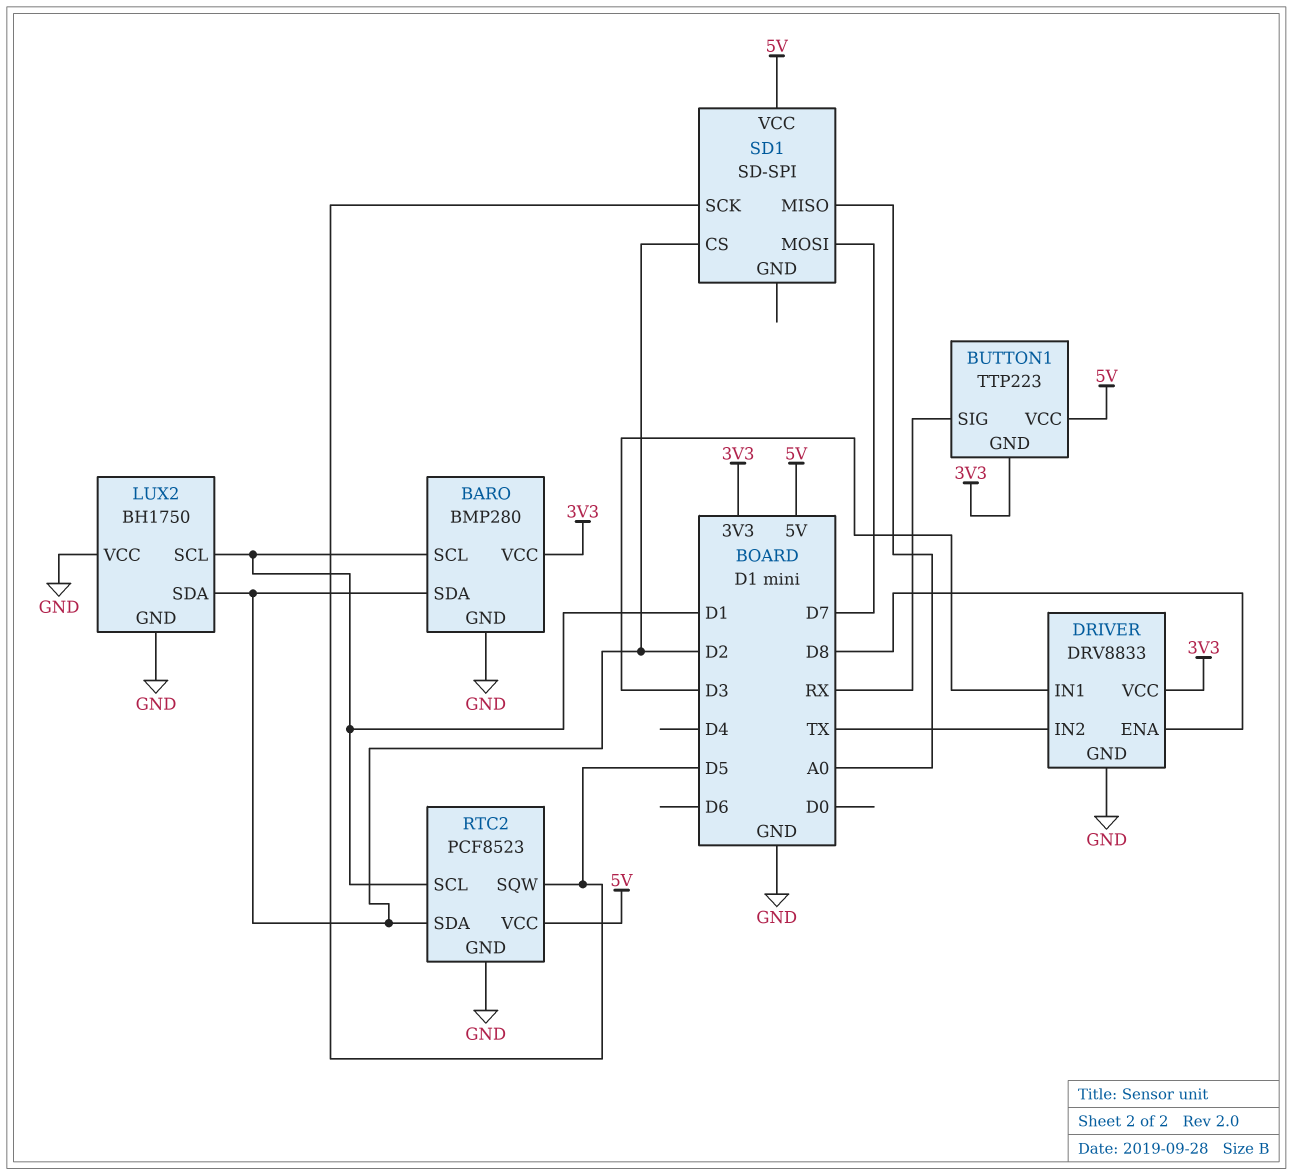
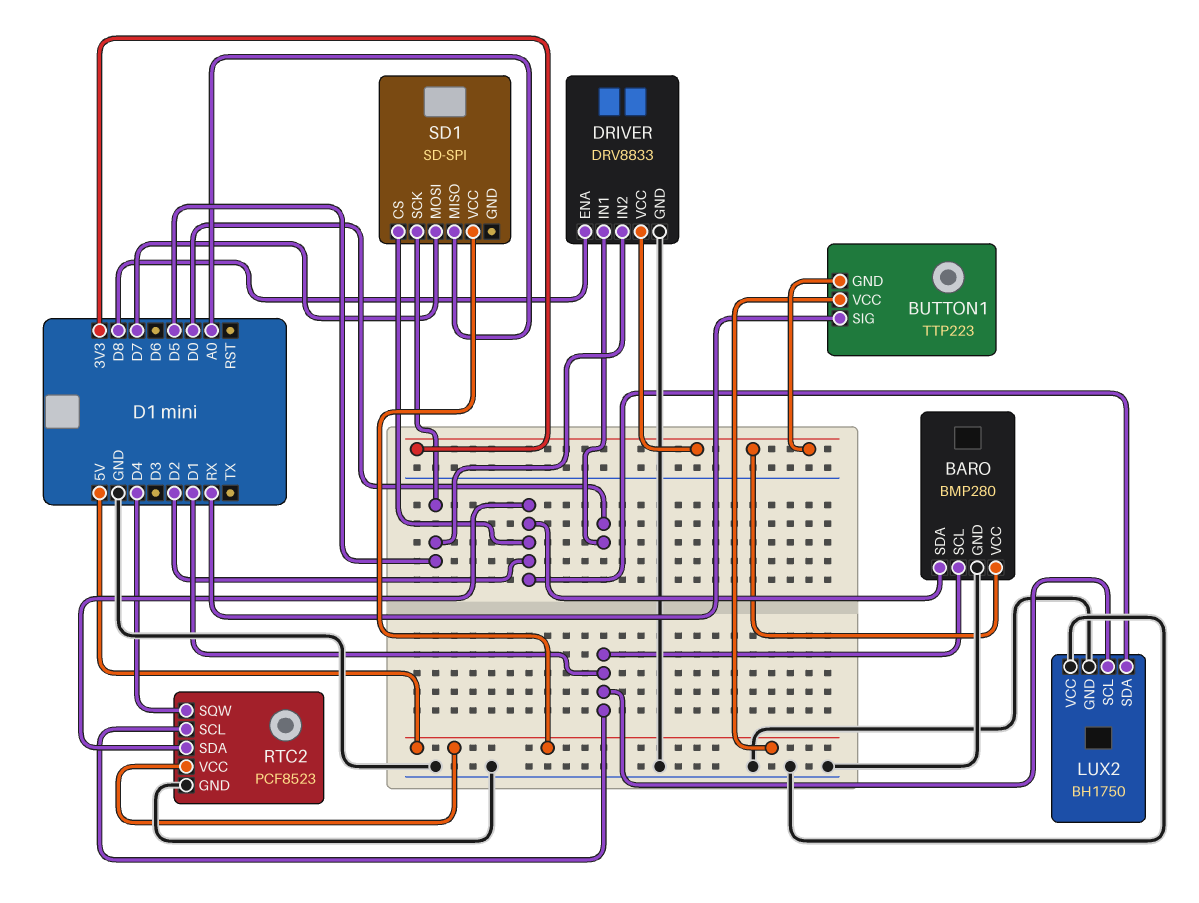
DRIVER pin IN1: D3 -> D0
DRIVER pin IN2: TX -> D5
RTC2 pin SQW: D5 -> D4

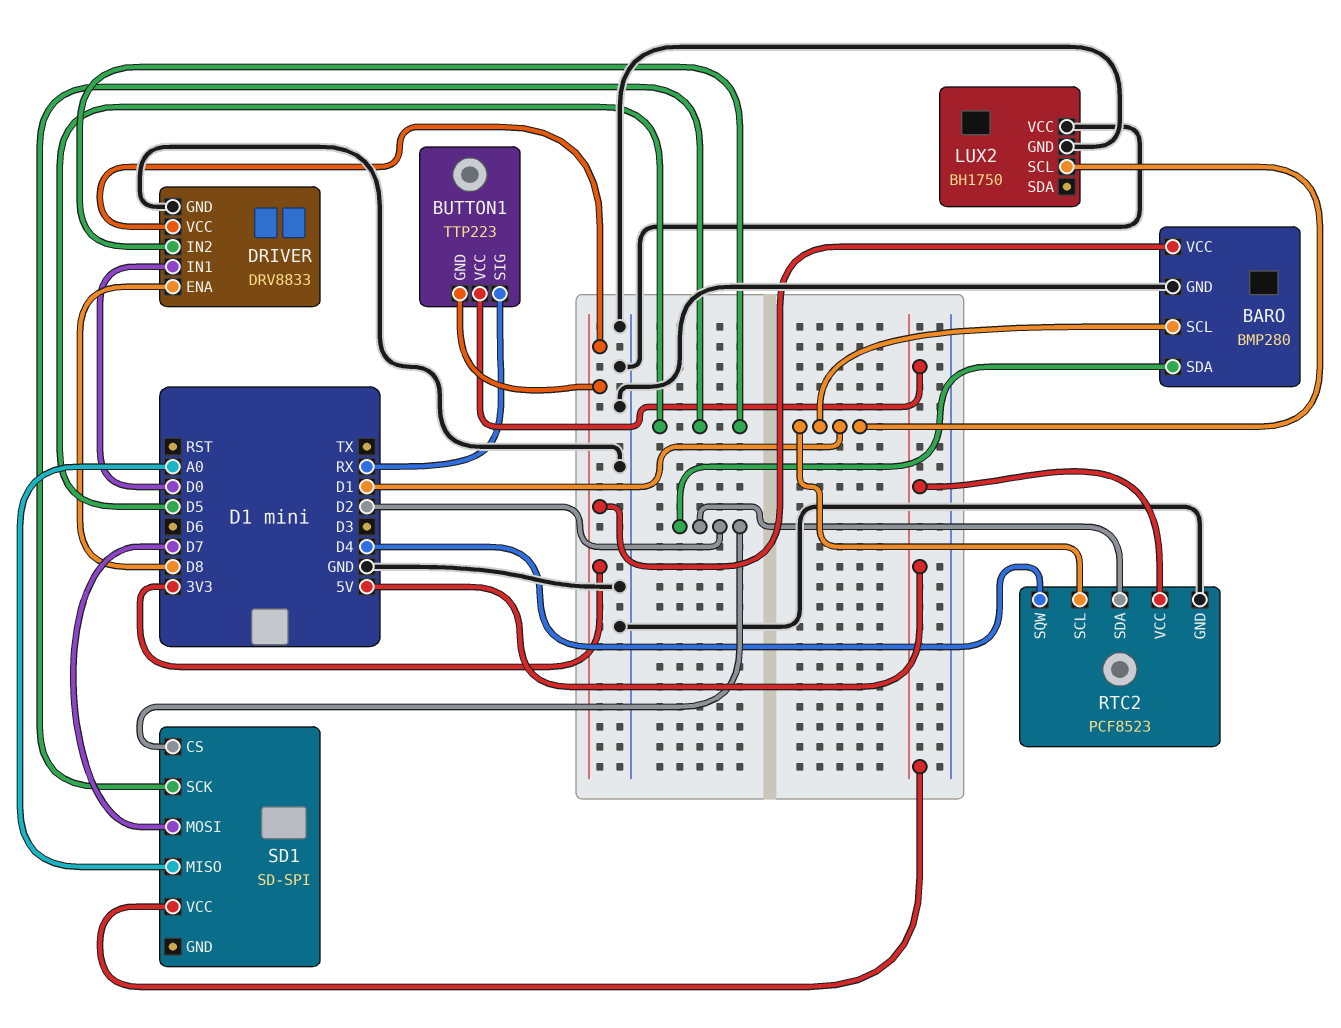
LUX2 pin SDA: D2 -> none

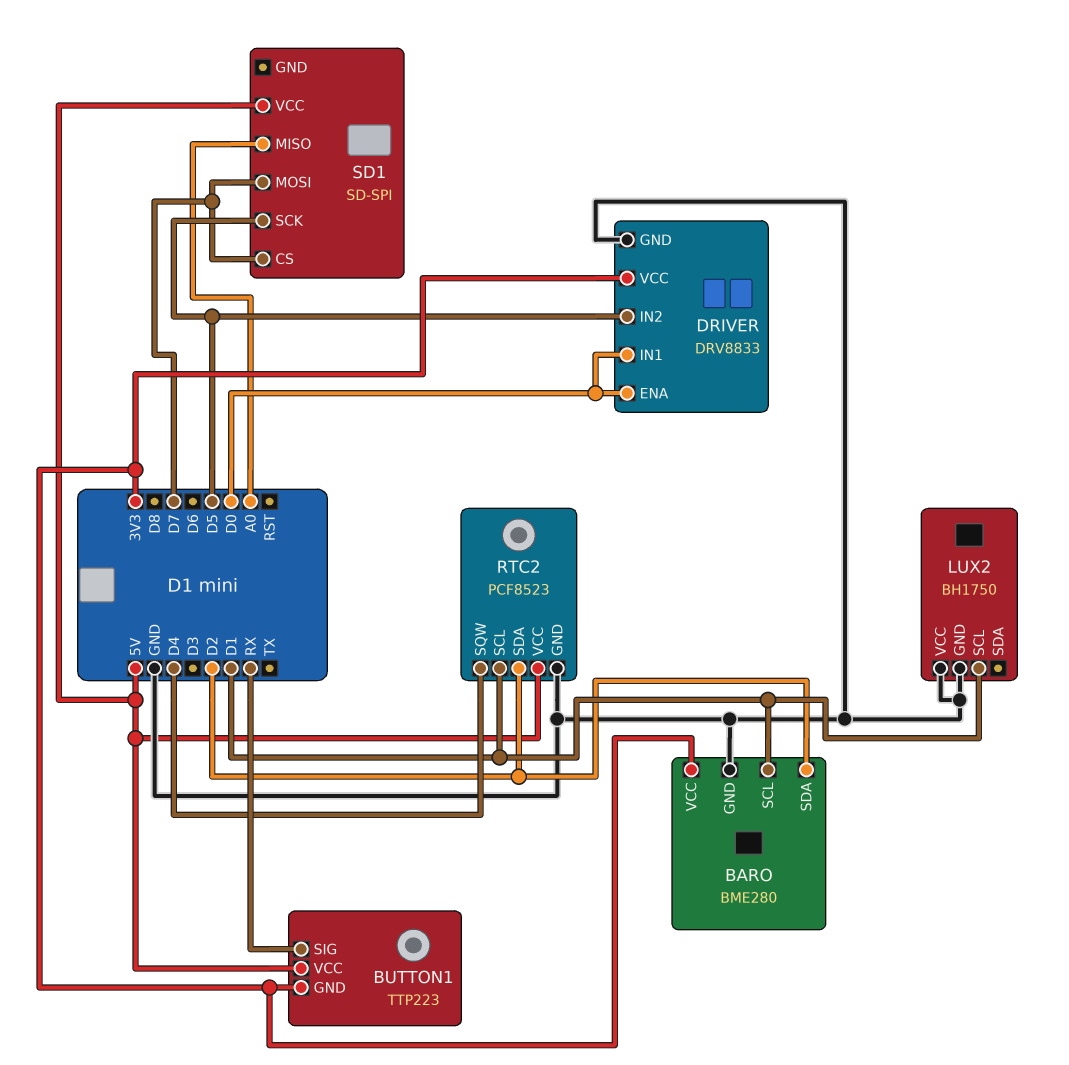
BARO: BMP280 -> BME280
DRIVER pin ENA: D8 -> D0
SD1 pin CS: D2 -> D7

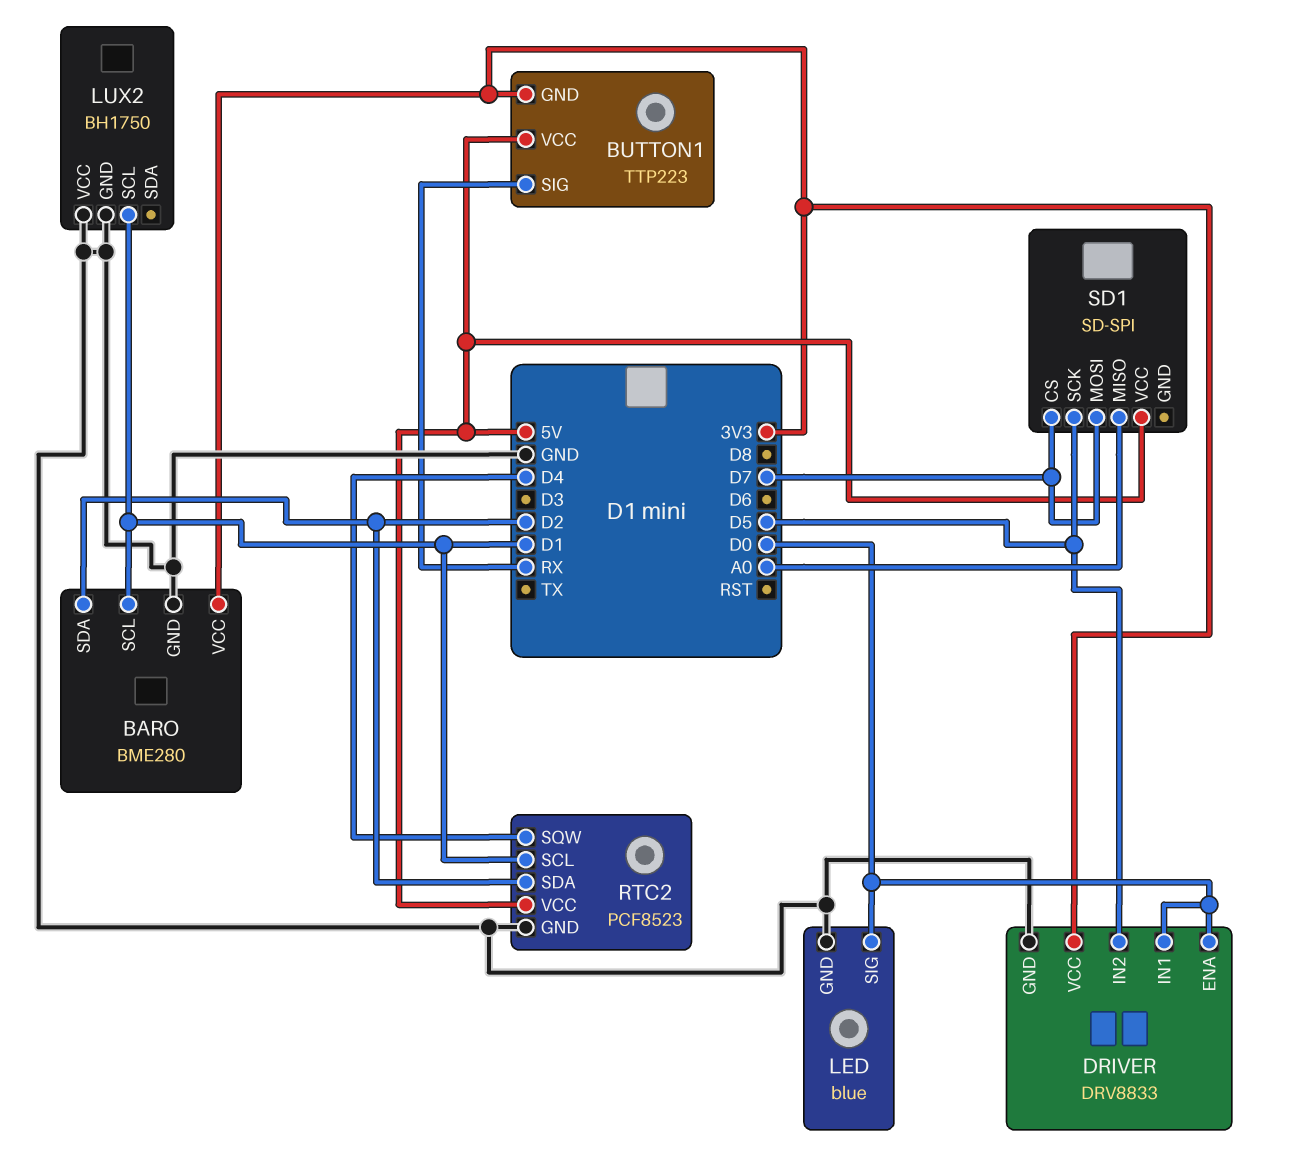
LED: none -> blue
LED pin GND: none -> GND
LED pin SIG: none -> D0

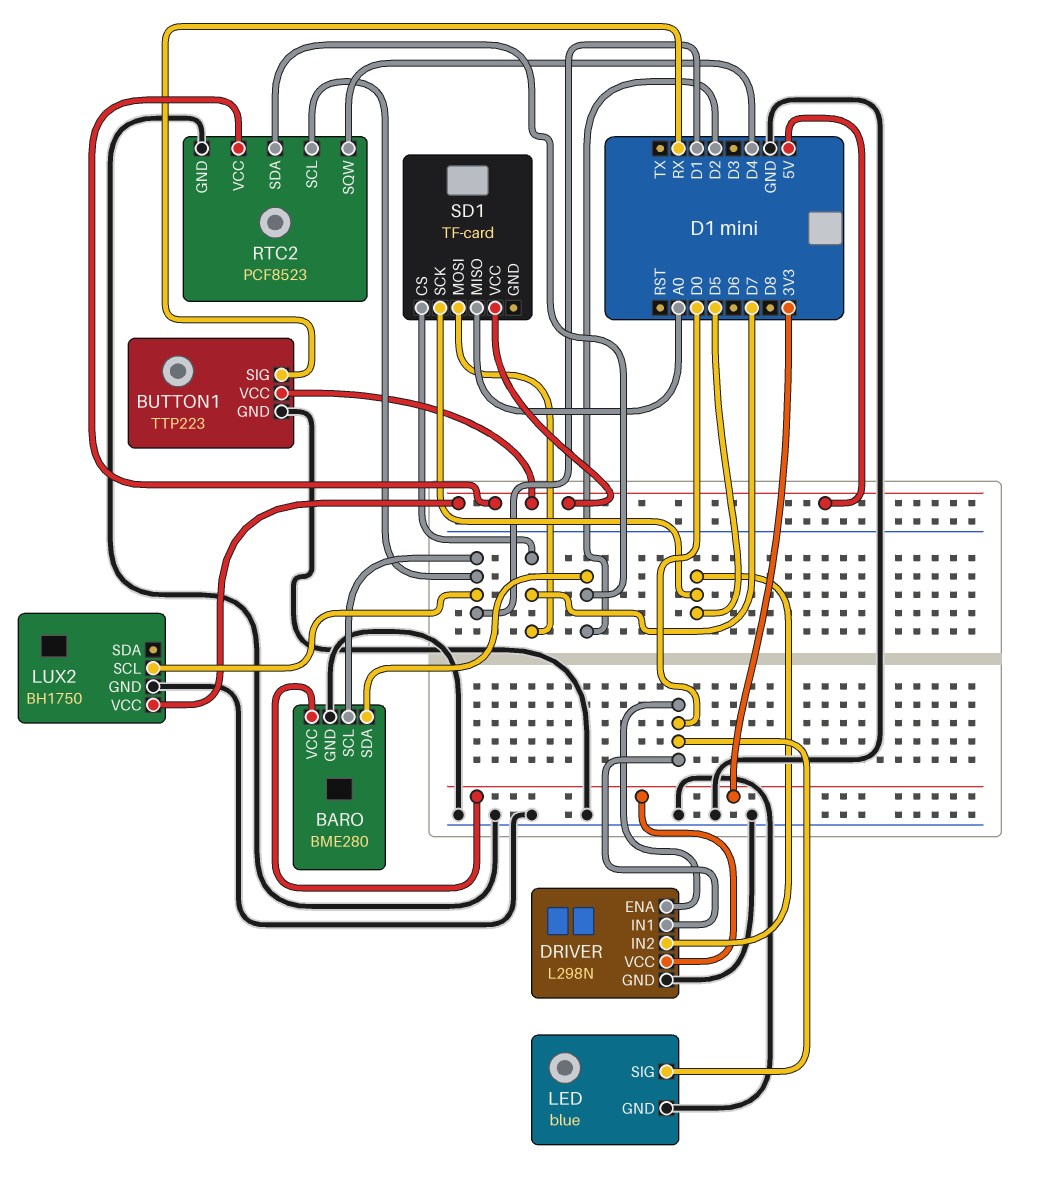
BUTTON1 pin GND: 3V3 -> GND
DRIVER: DRV8833 -> L298N
LUX2 pin VCC: GND -> 5V
SD1: SD-SPI -> TF-card

